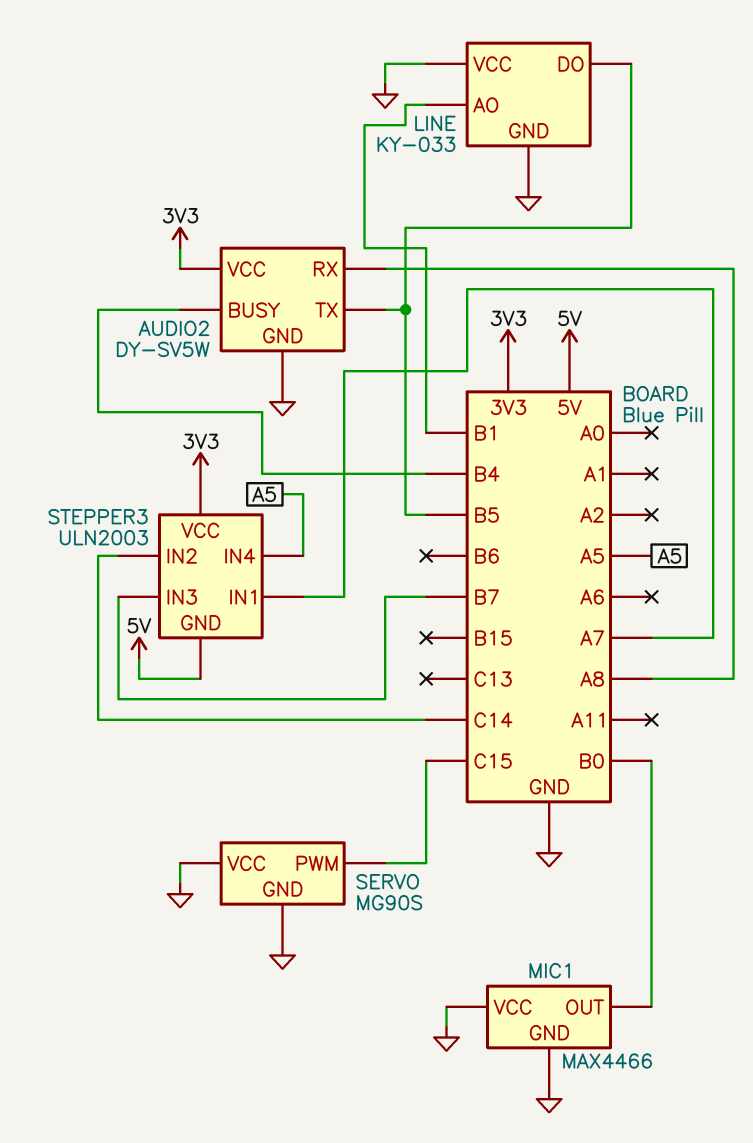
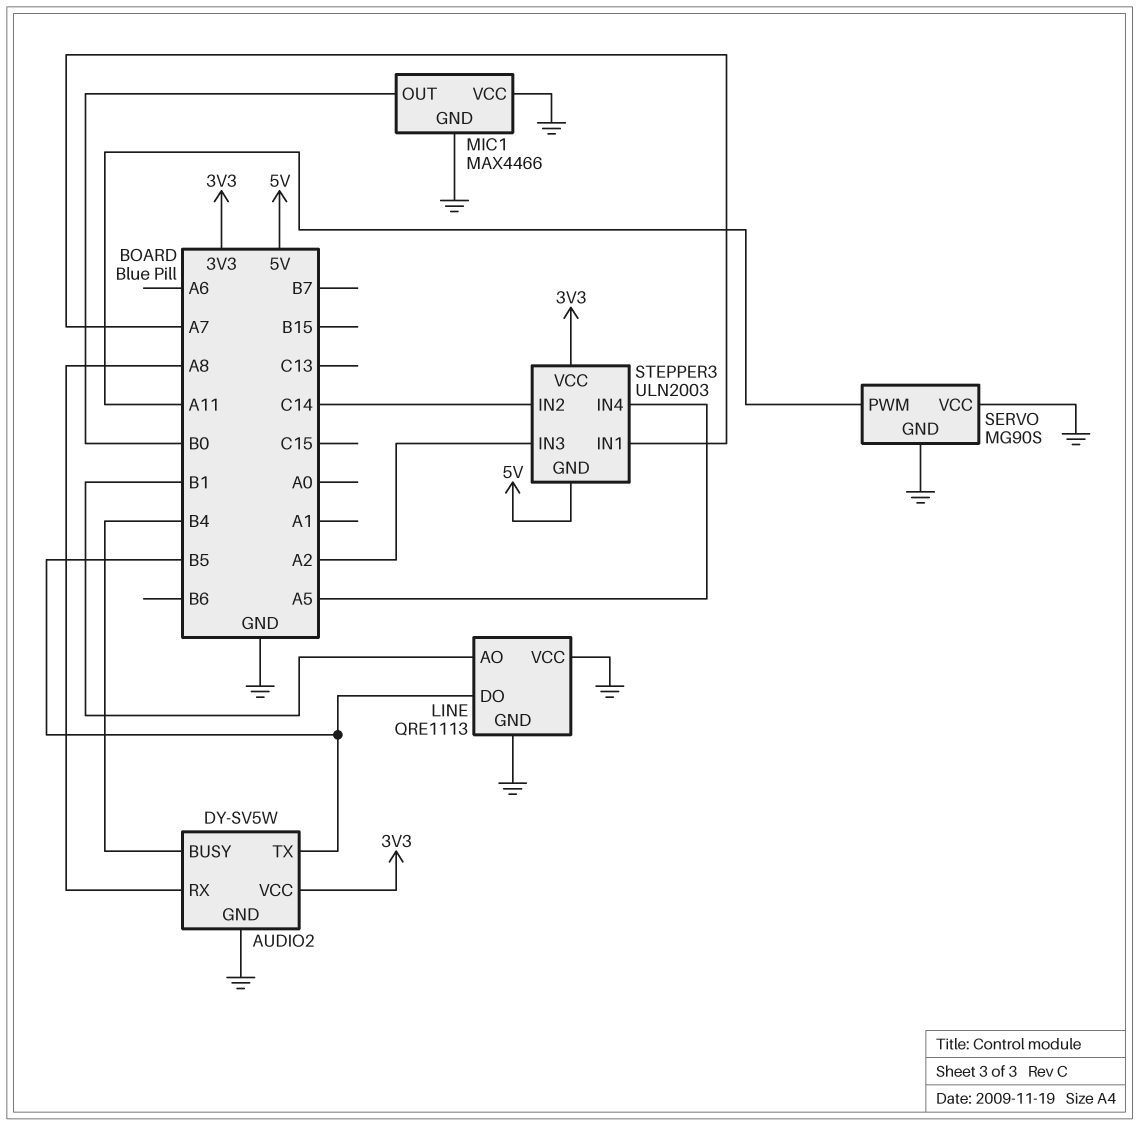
LINE: KY-033 -> QRE1113
SERVO pin PWM: C15 -> A11
STEPPER3 pin IN3: B7 -> A2

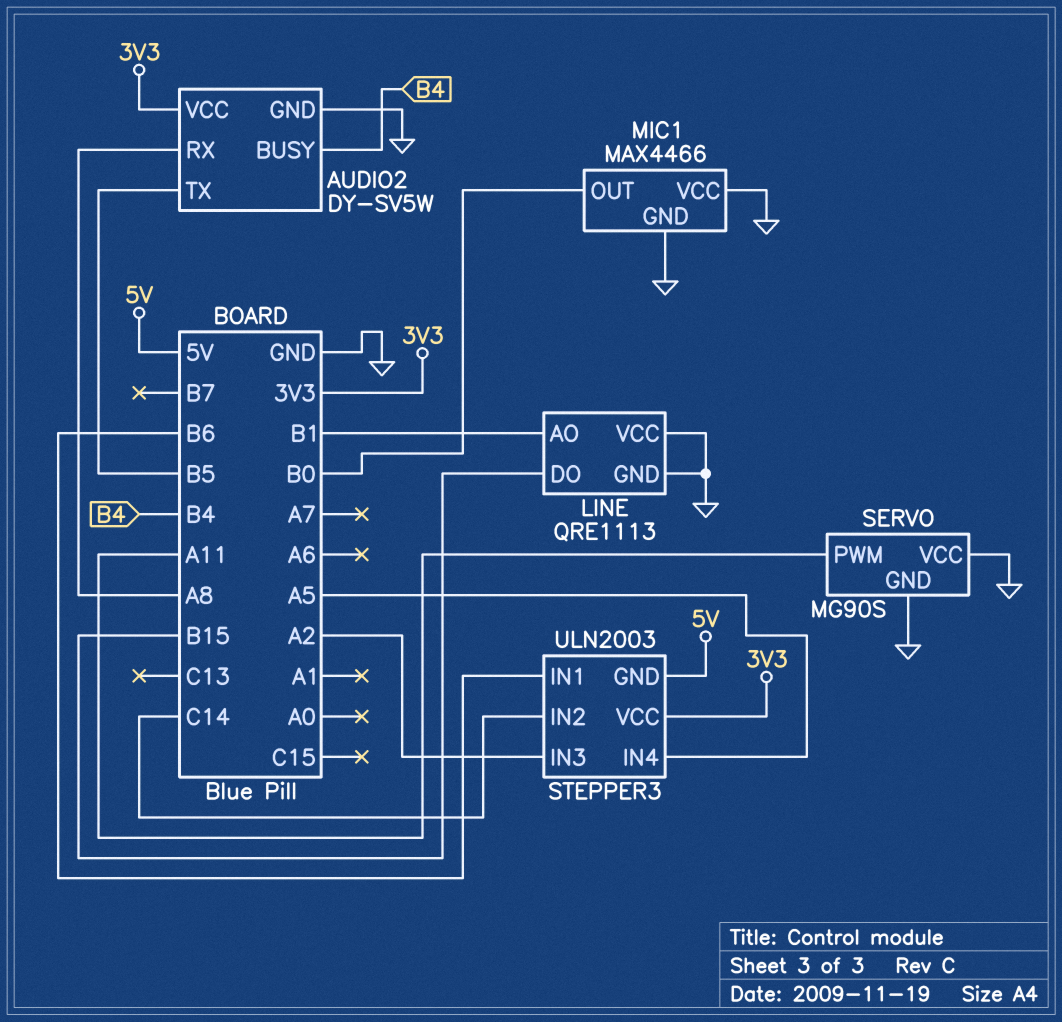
LINE pin DO: B5 -> B15
STEPPER3 pin IN1: A7 -> B6

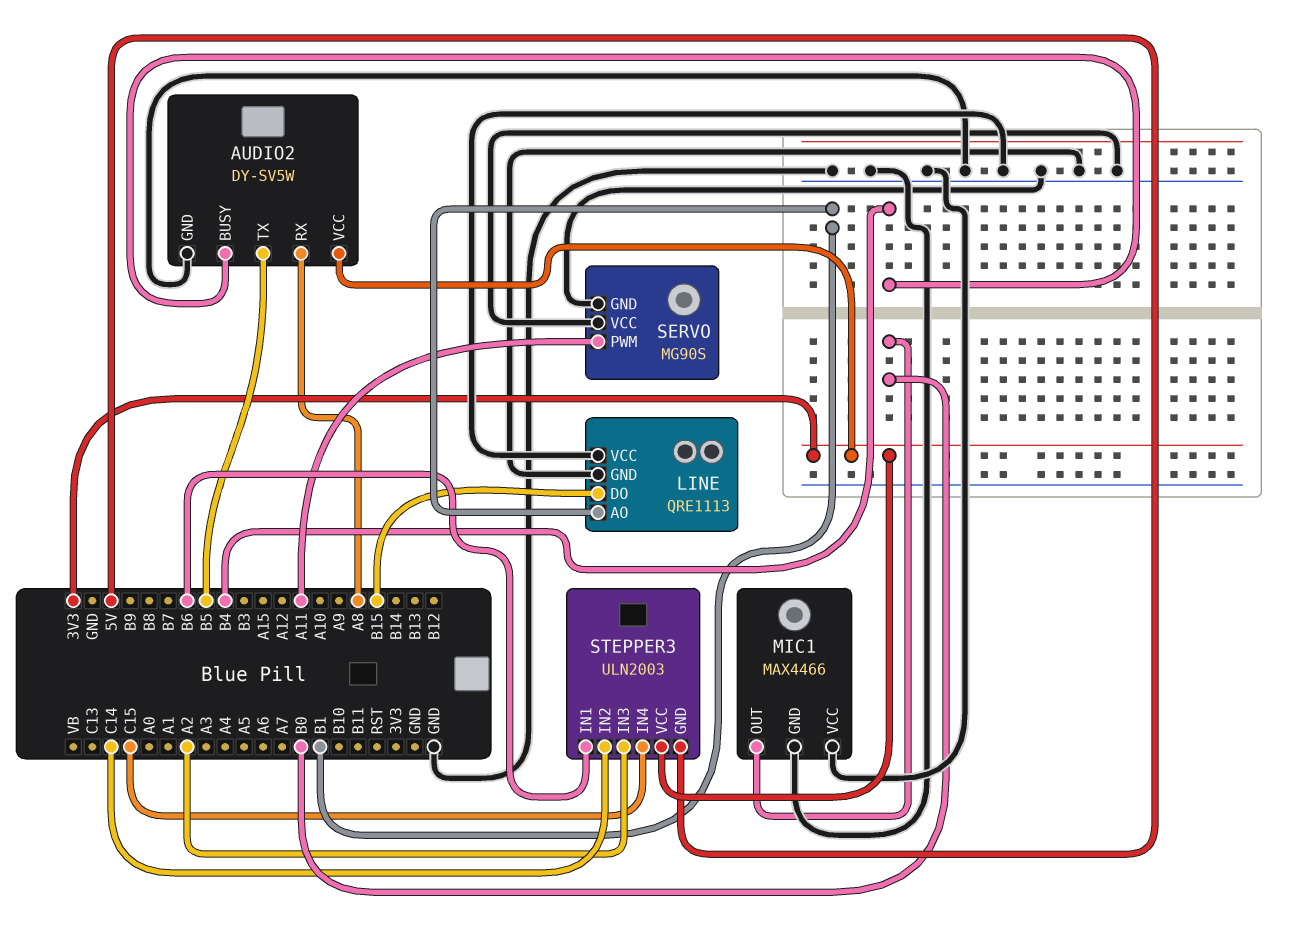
STEPPER3 pin IN4: A5 -> C15

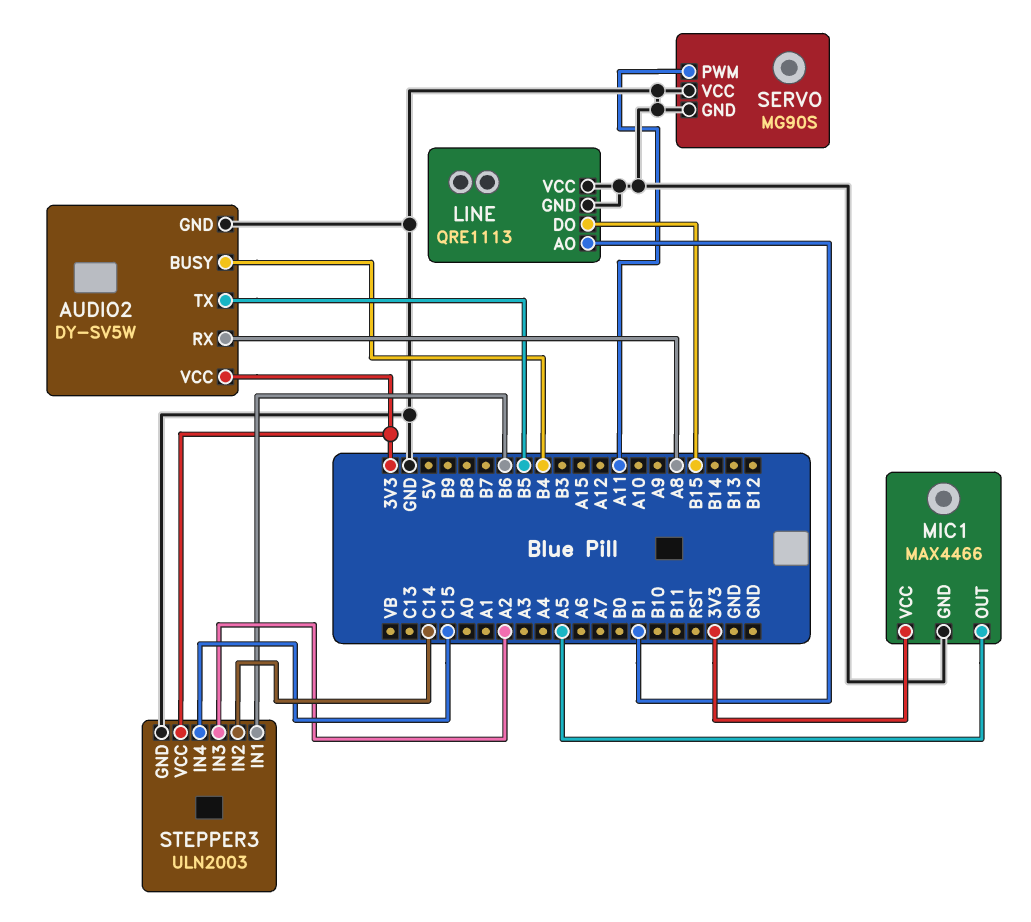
MIC1 pin OUT: B0 -> A5
MIC1 pin VCC: GND -> 3V3
STEPPER3 pin GND: 5V -> GND

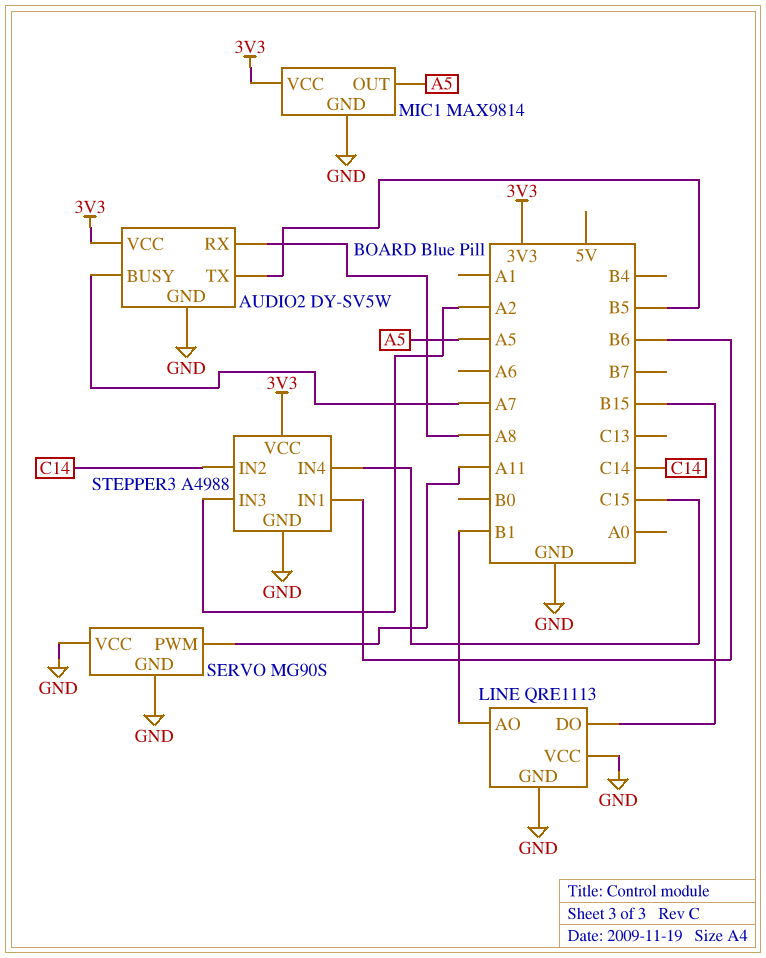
AUDIO2 pin BUSY: B4 -> A7
MIC1: MAX4466 -> MAX9814
STEPPER3: ULN2003 -> A4988

